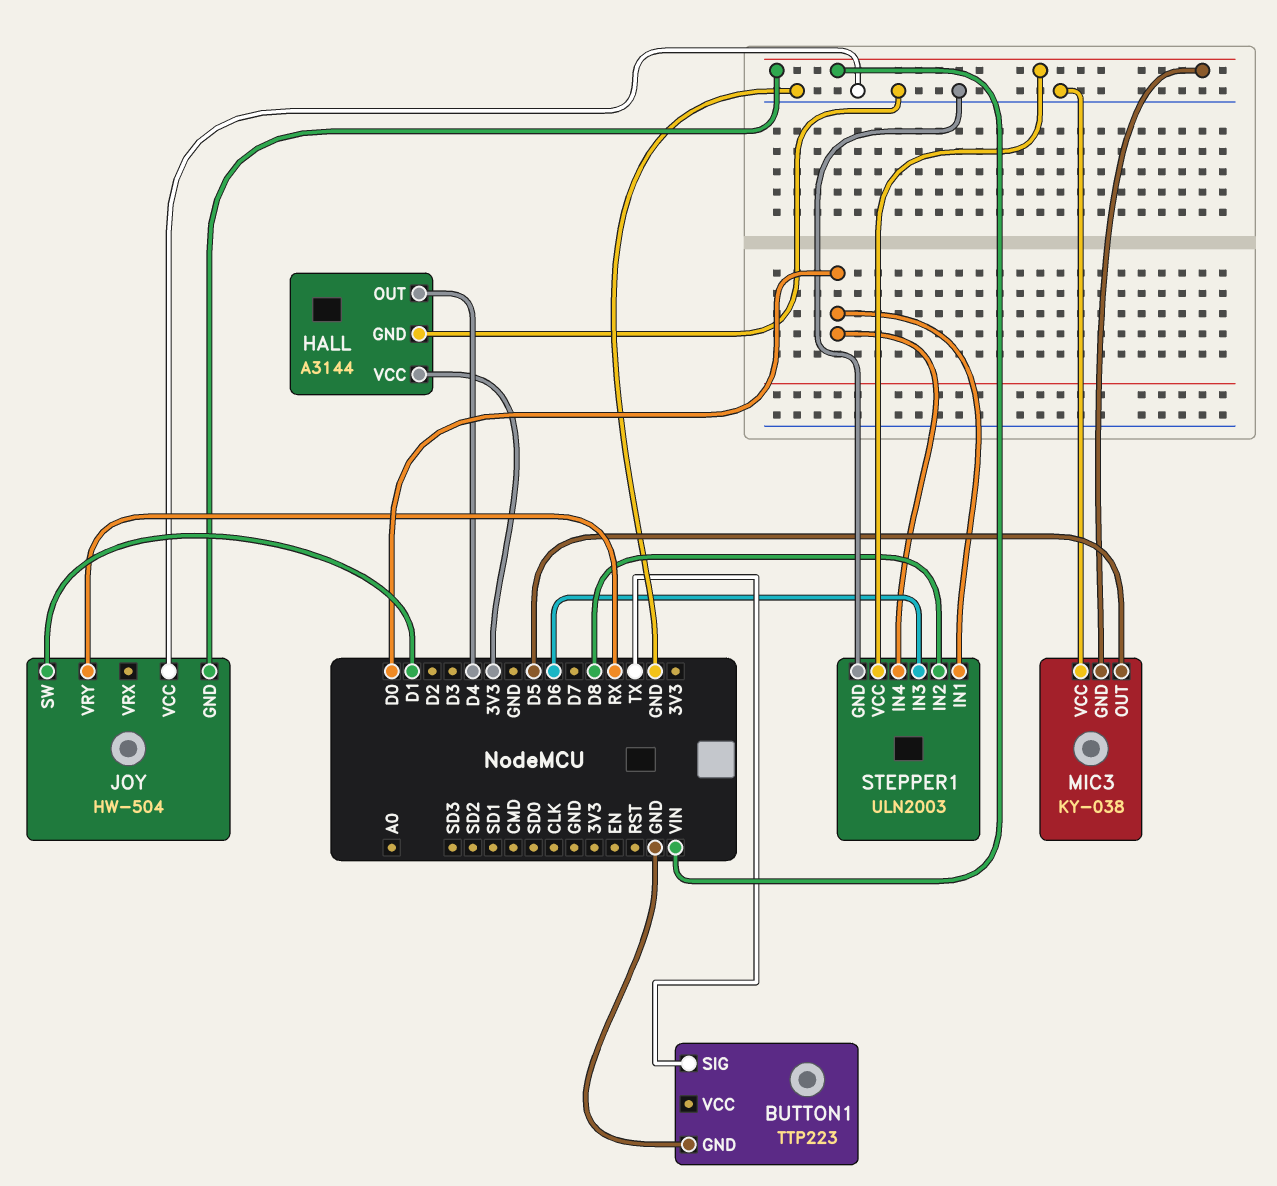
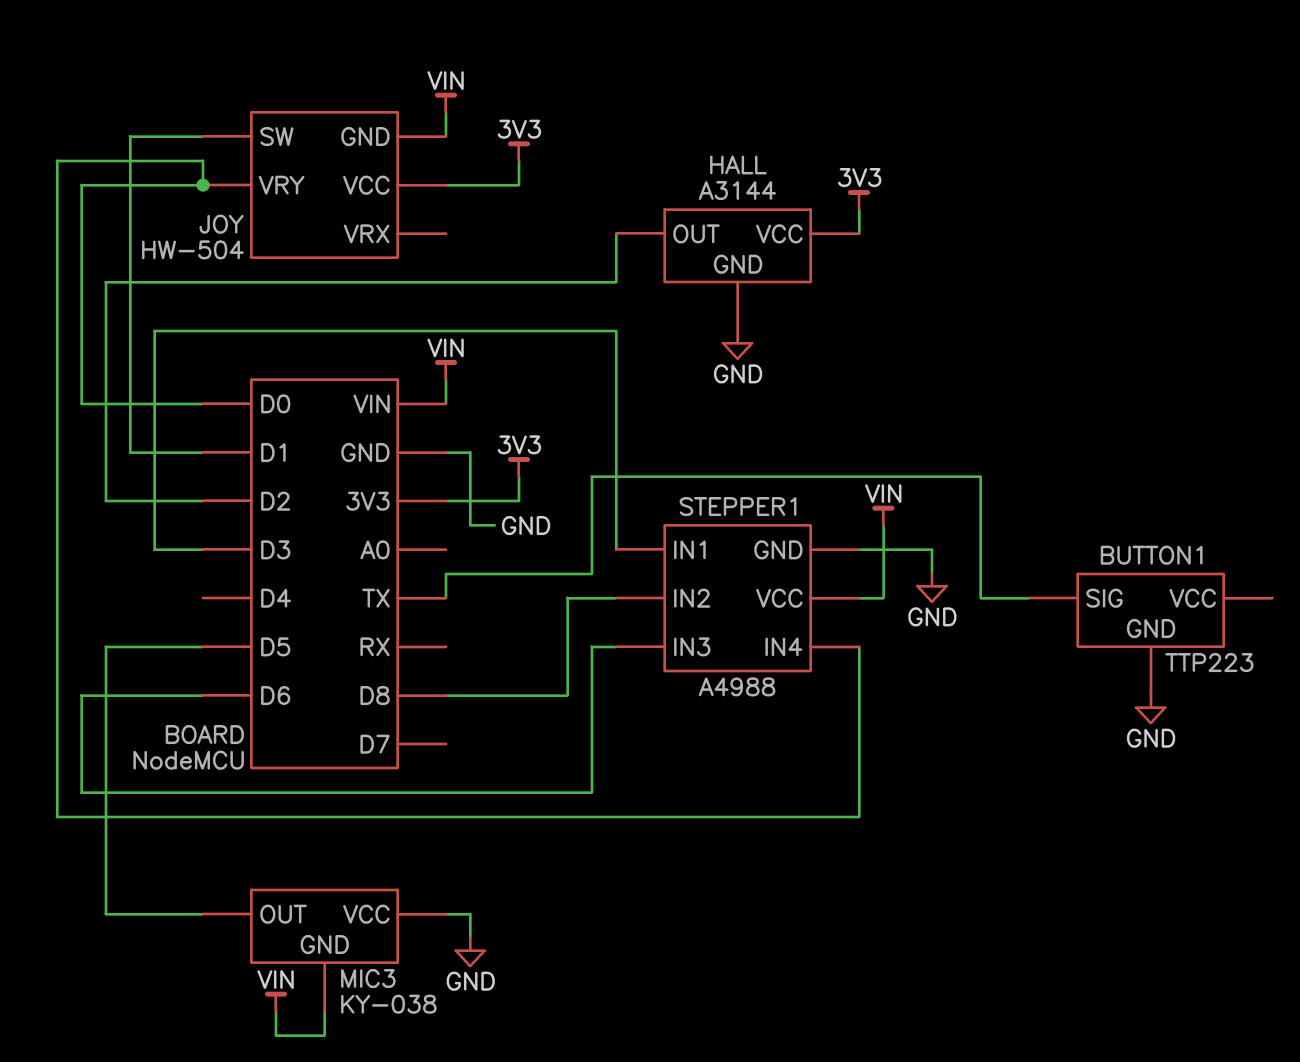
HALL pin OUT: D4 -> D2
JOY pin VCC: GND -> 3V3
JOY pin VRY: RX -> D0
STEPPER1: ULN2003 -> A4988
STEPPER1 pin IN1: D0 -> D3

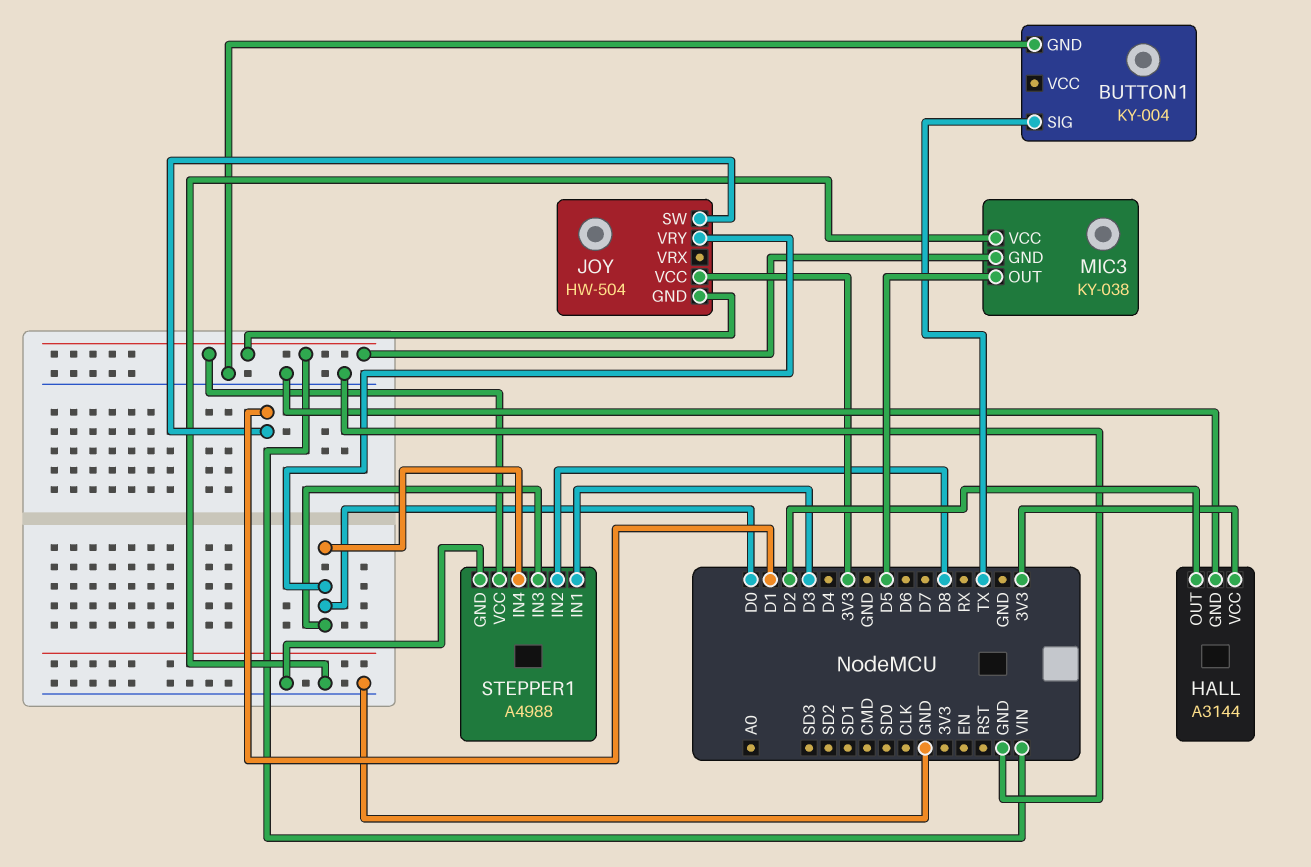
BUTTON1: TTP223 -> KY-004
STEPPER1 pin IN3: D6 -> D0

